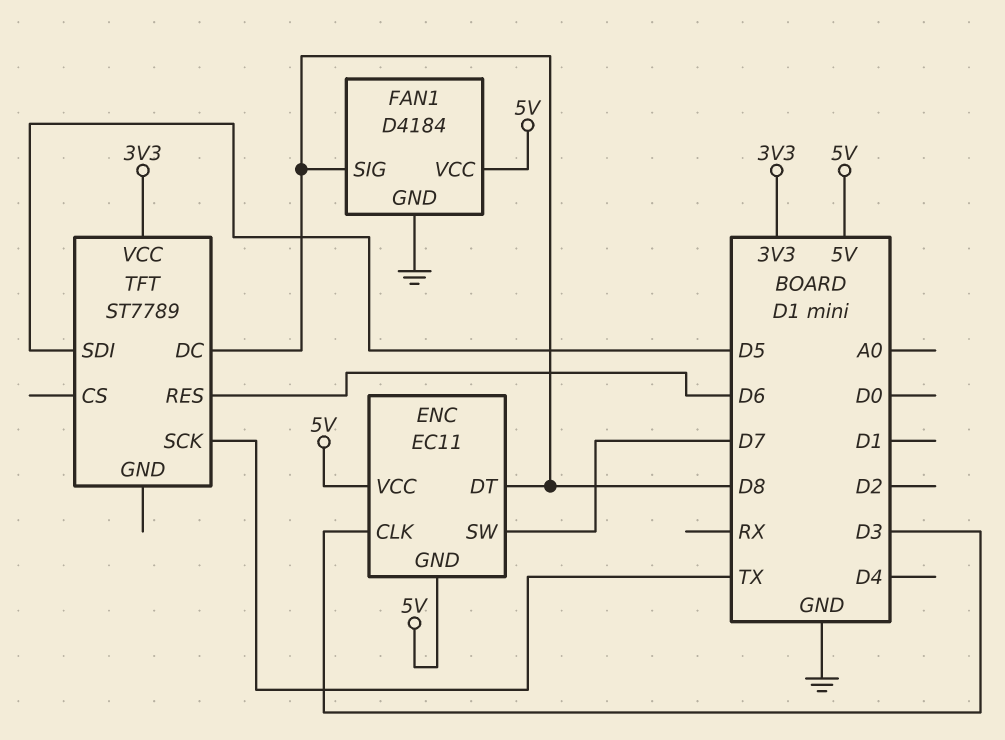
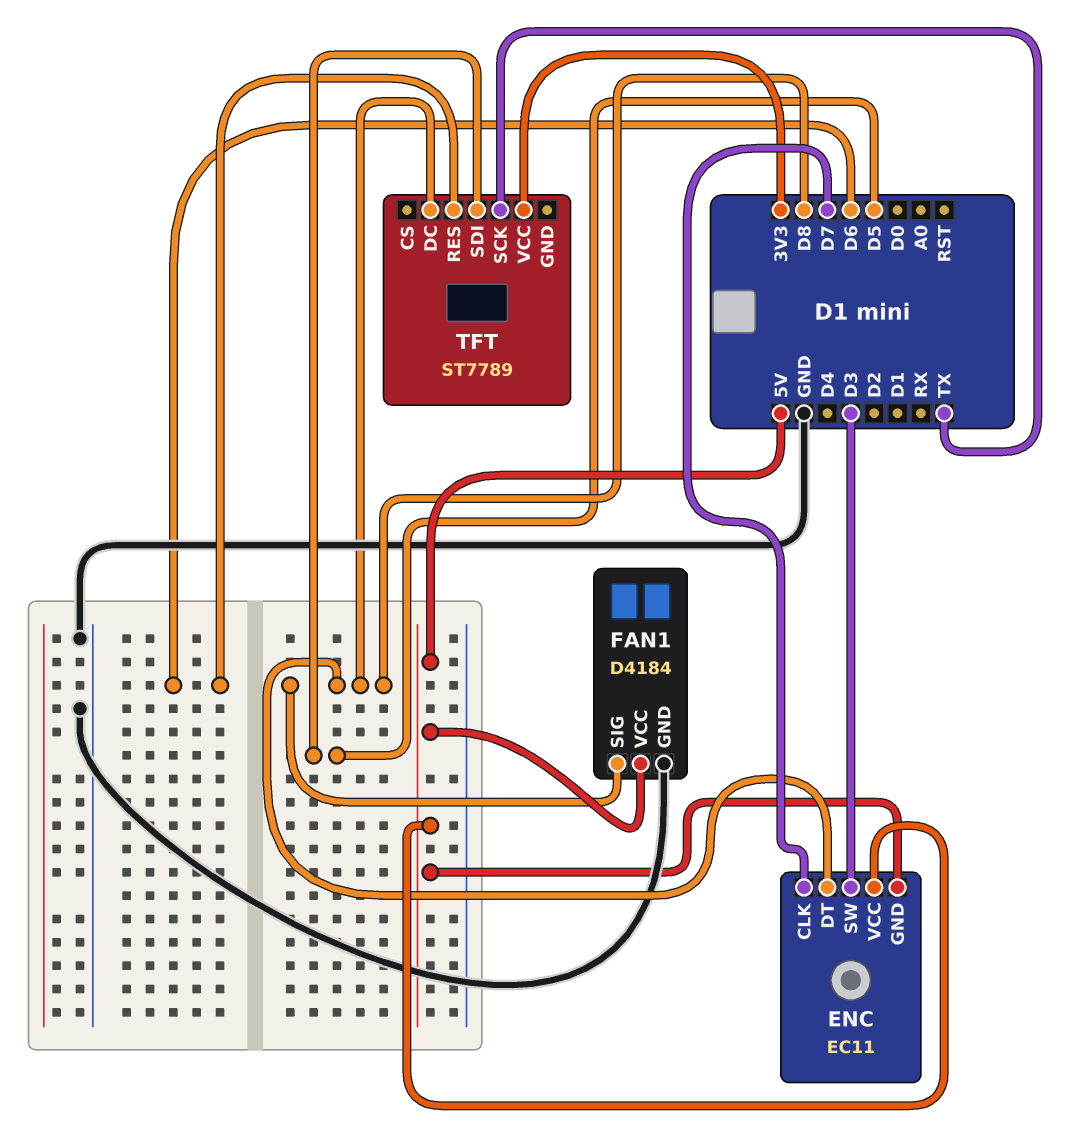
ENC pin CLK: D3 -> D7
ENC pin SW: D7 -> D3

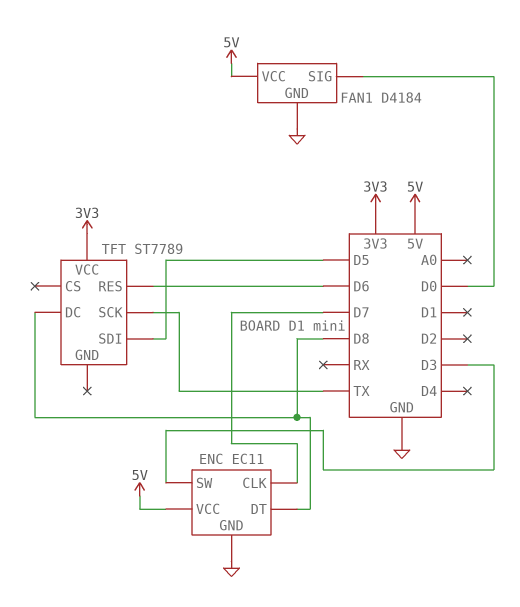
ENC pin GND: 5V -> GND
FAN1 pin SIG: D8 -> D0

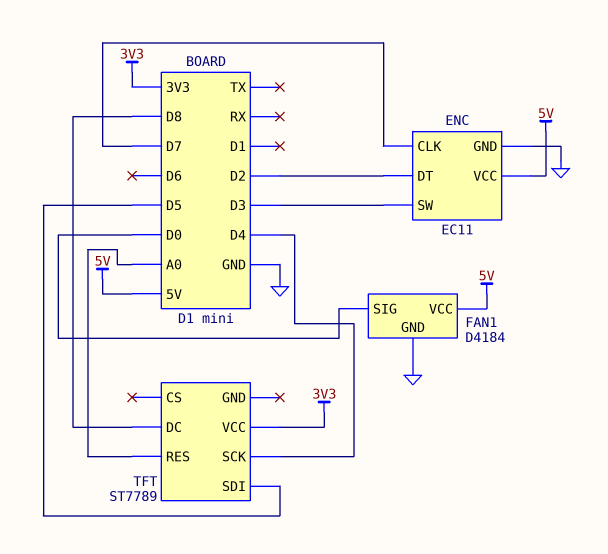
ENC pin DT: D8 -> D2
TFT pin RES: D6 -> A0
TFT pin SCK: TX -> D4

